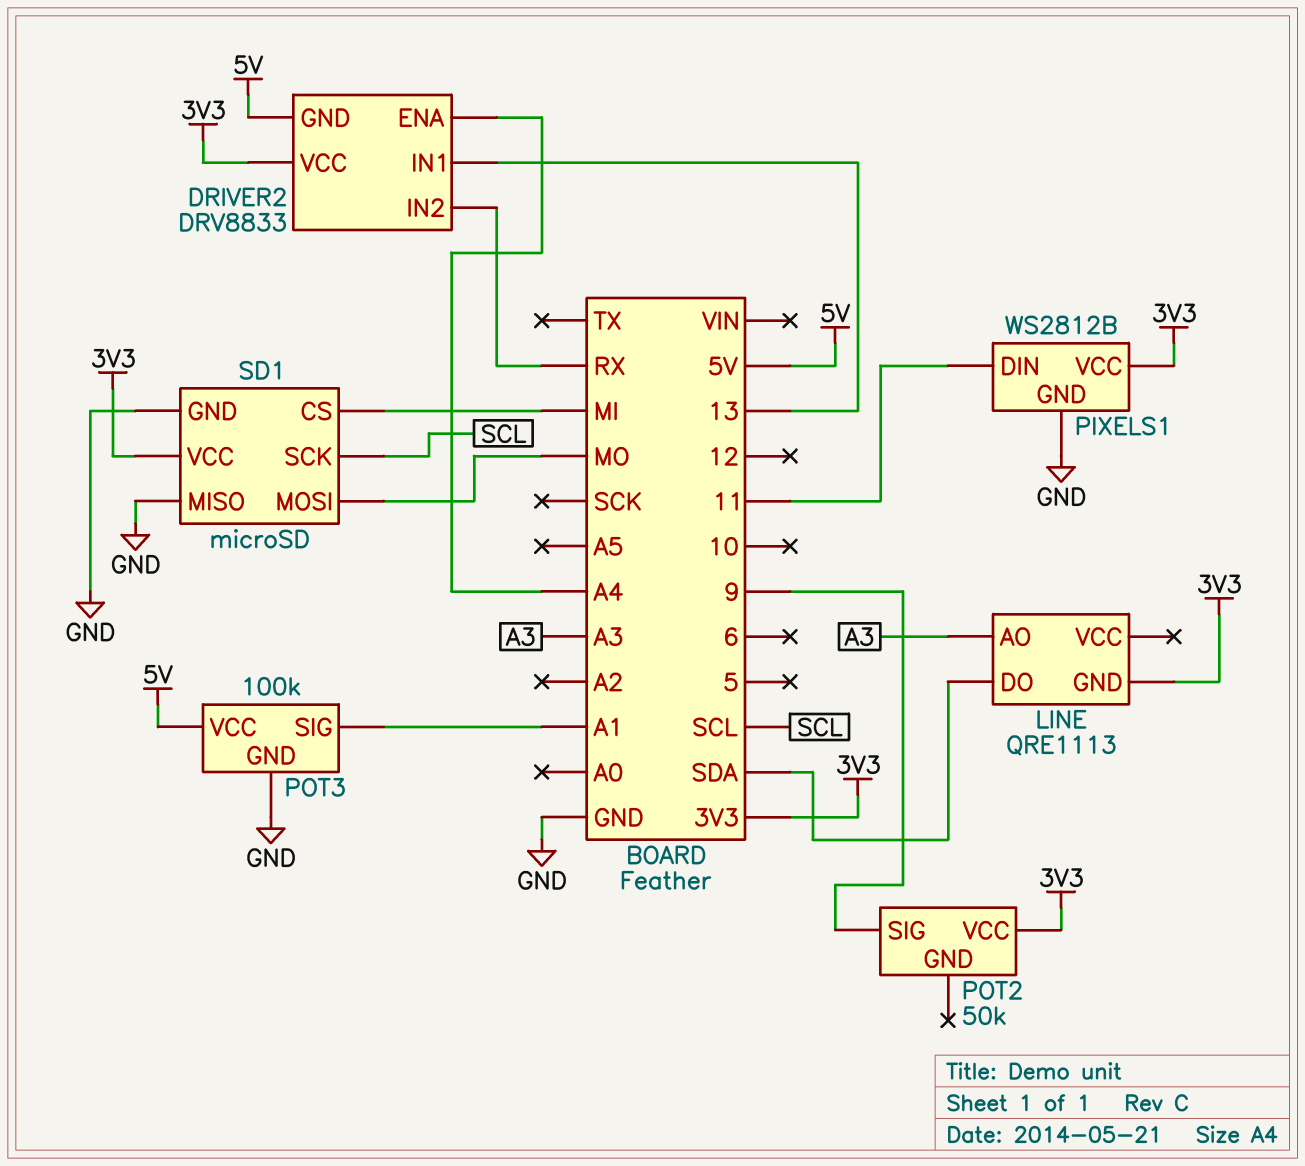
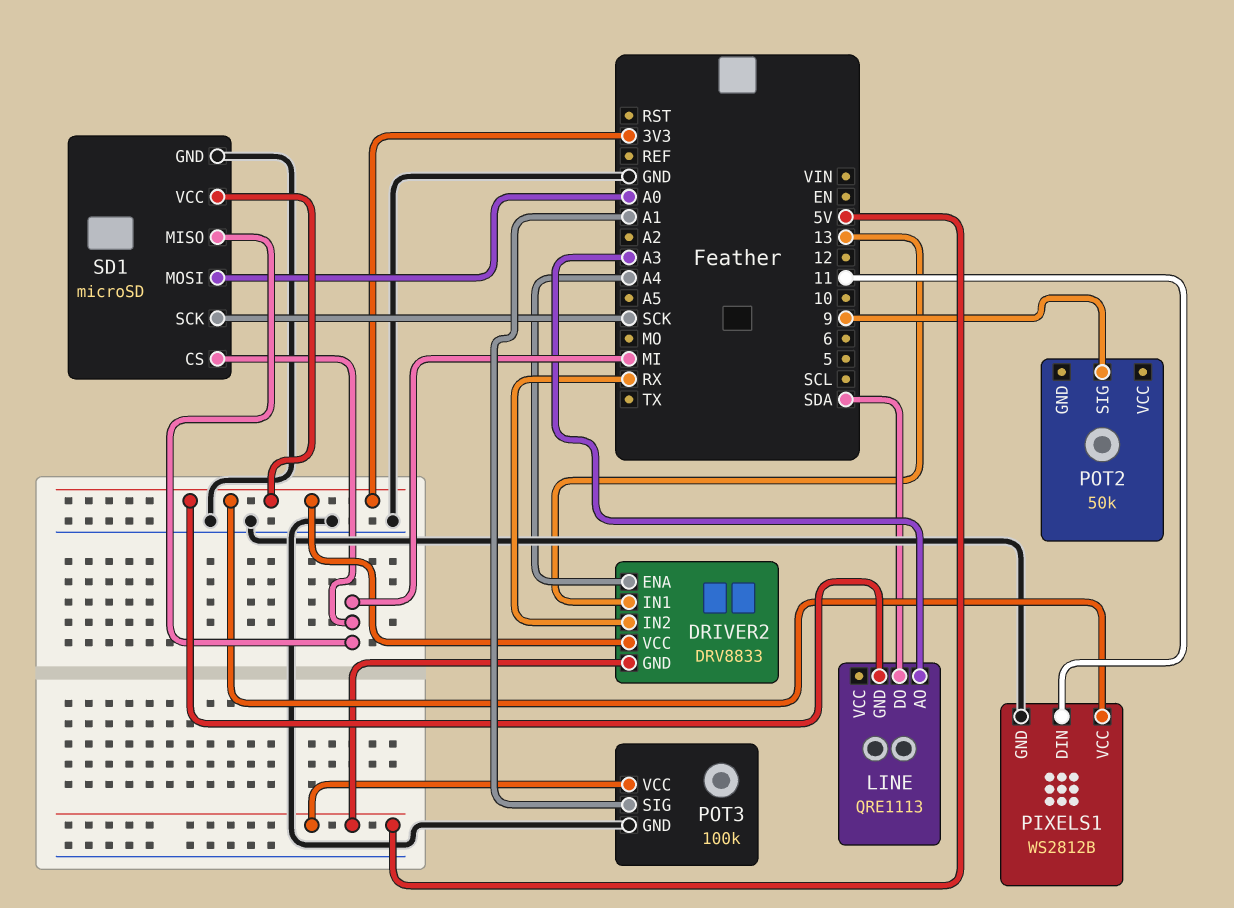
POT2 pin VCC: 3V3 -> none
SD1 pin MISO: GND -> MI
SD1 pin MOSI: MO -> A0
SD1 pin SCK: SCL -> SCK

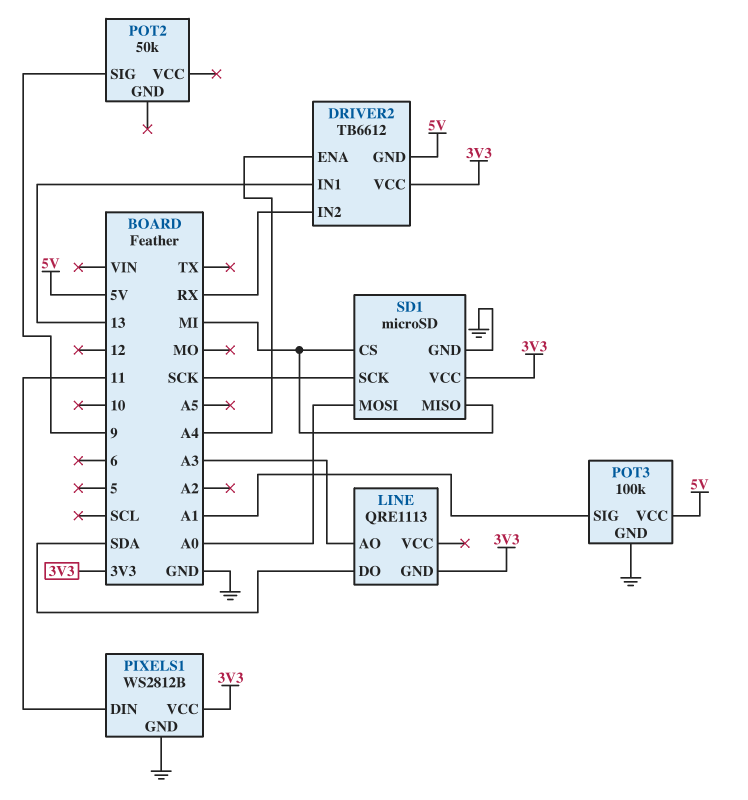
DRIVER2: DRV8833 -> TB6612

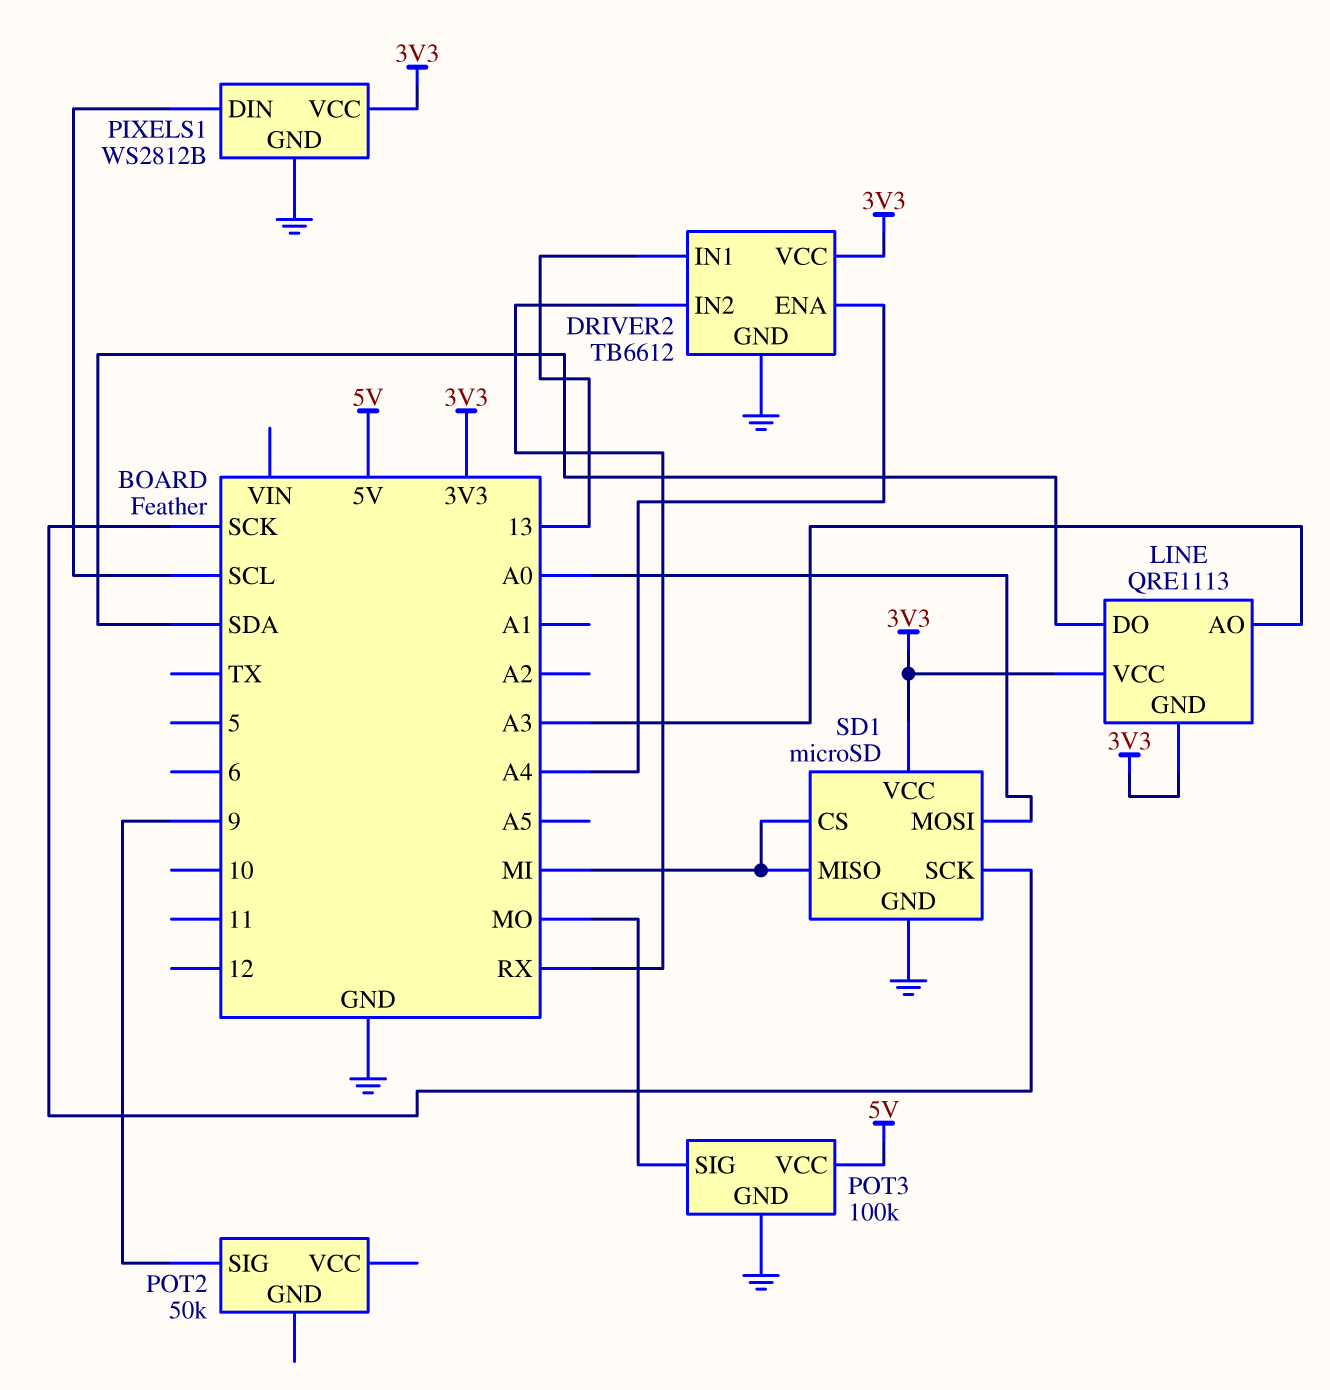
DRIVER2 pin GND: 5V -> GND
LINE pin VCC: none -> 3V3
PIXELS1 pin DIN: 11 -> SCL
POT3 pin SIG: A1 -> MO

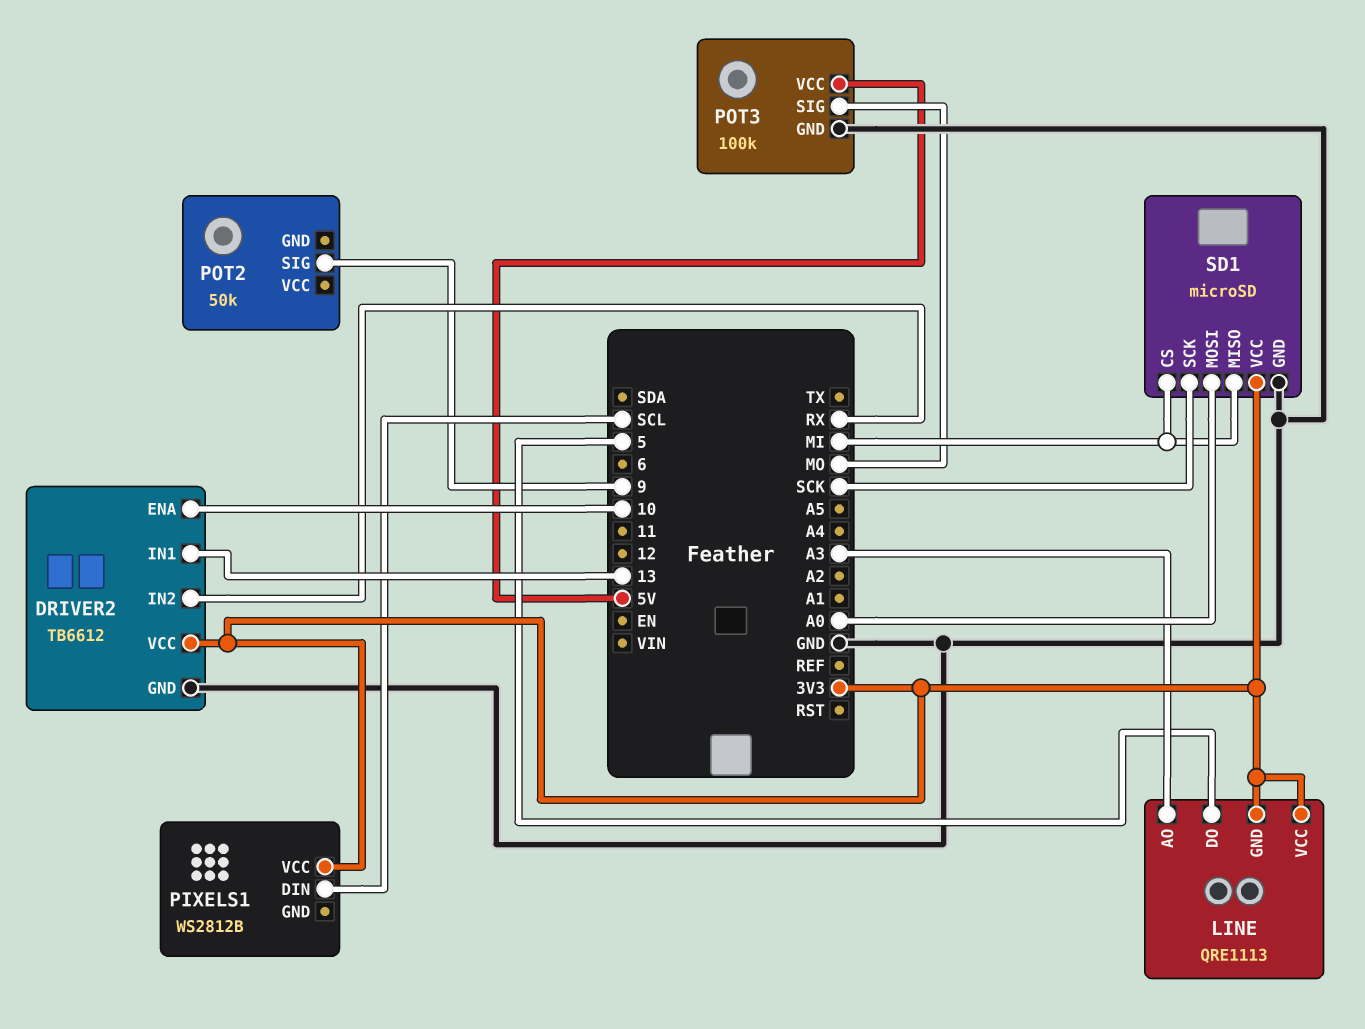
DRIVER2 pin ENA: A4 -> 10
LINE pin DO: SDA -> 5
PIXELS1 pin GND: GND -> none

